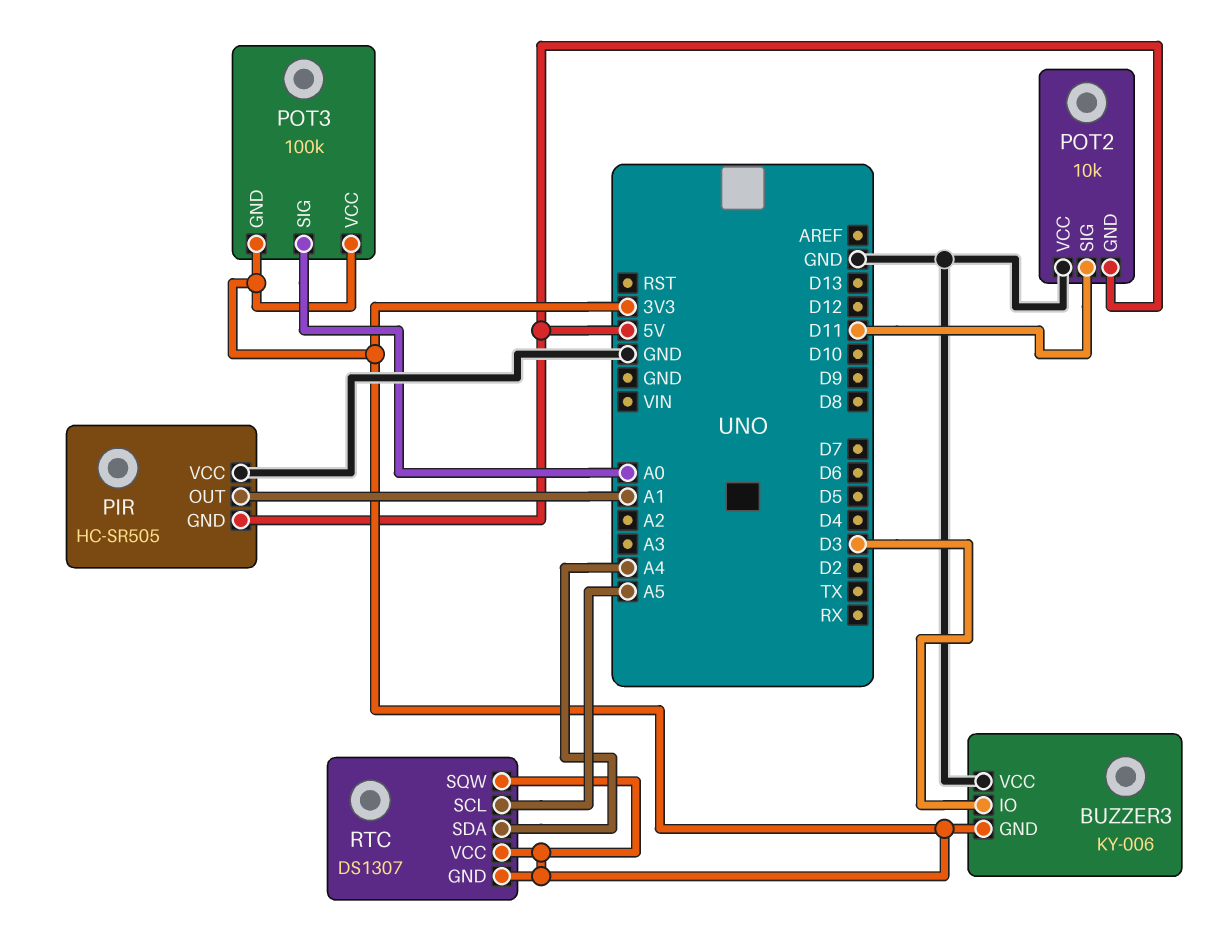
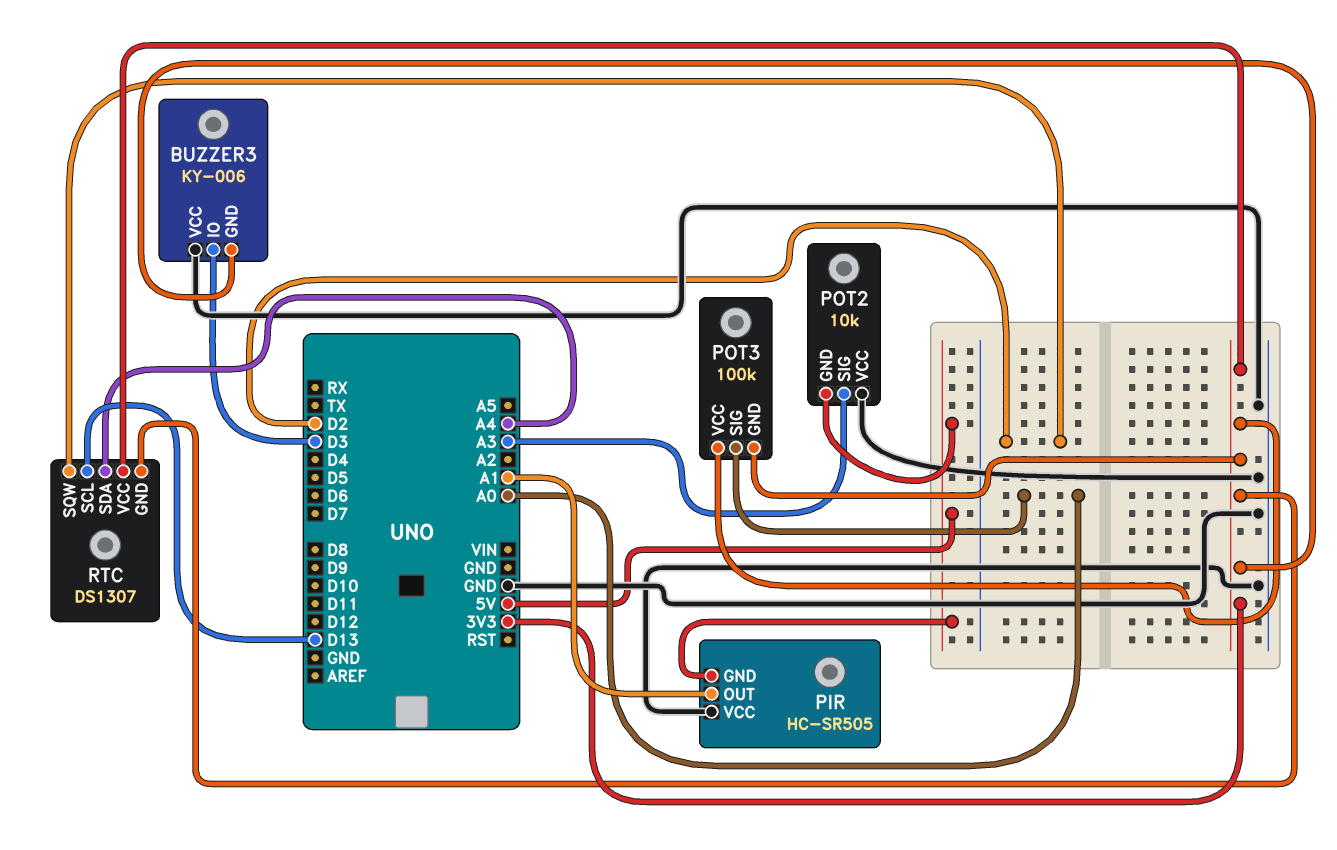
POT2 pin SIG: D11 -> A3
RTC pin SCL: A5 -> D13
RTC pin SQW: 3V3 -> D2

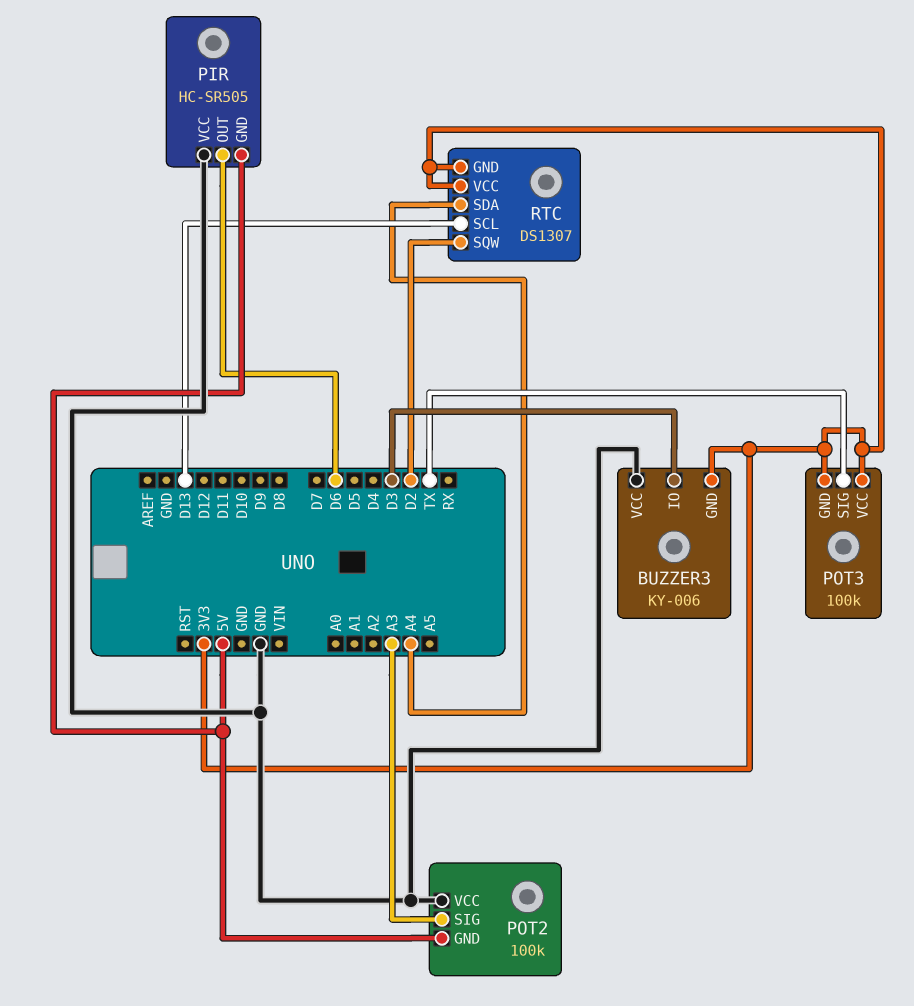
PIR pin OUT: A1 -> D6
POT2: 10k -> 100k
POT3 pin SIG: A0 -> TX

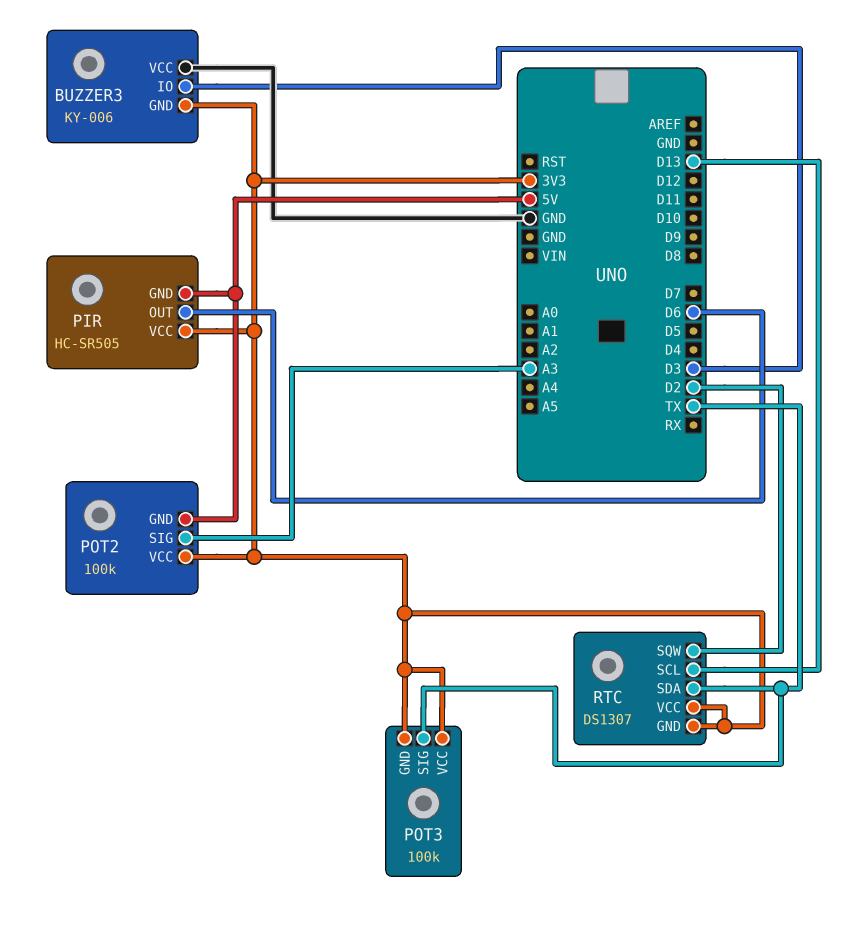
PIR pin VCC: GND -> 3V3
POT2 pin VCC: GND -> 3V3
RTC pin SDA: A4 -> TX

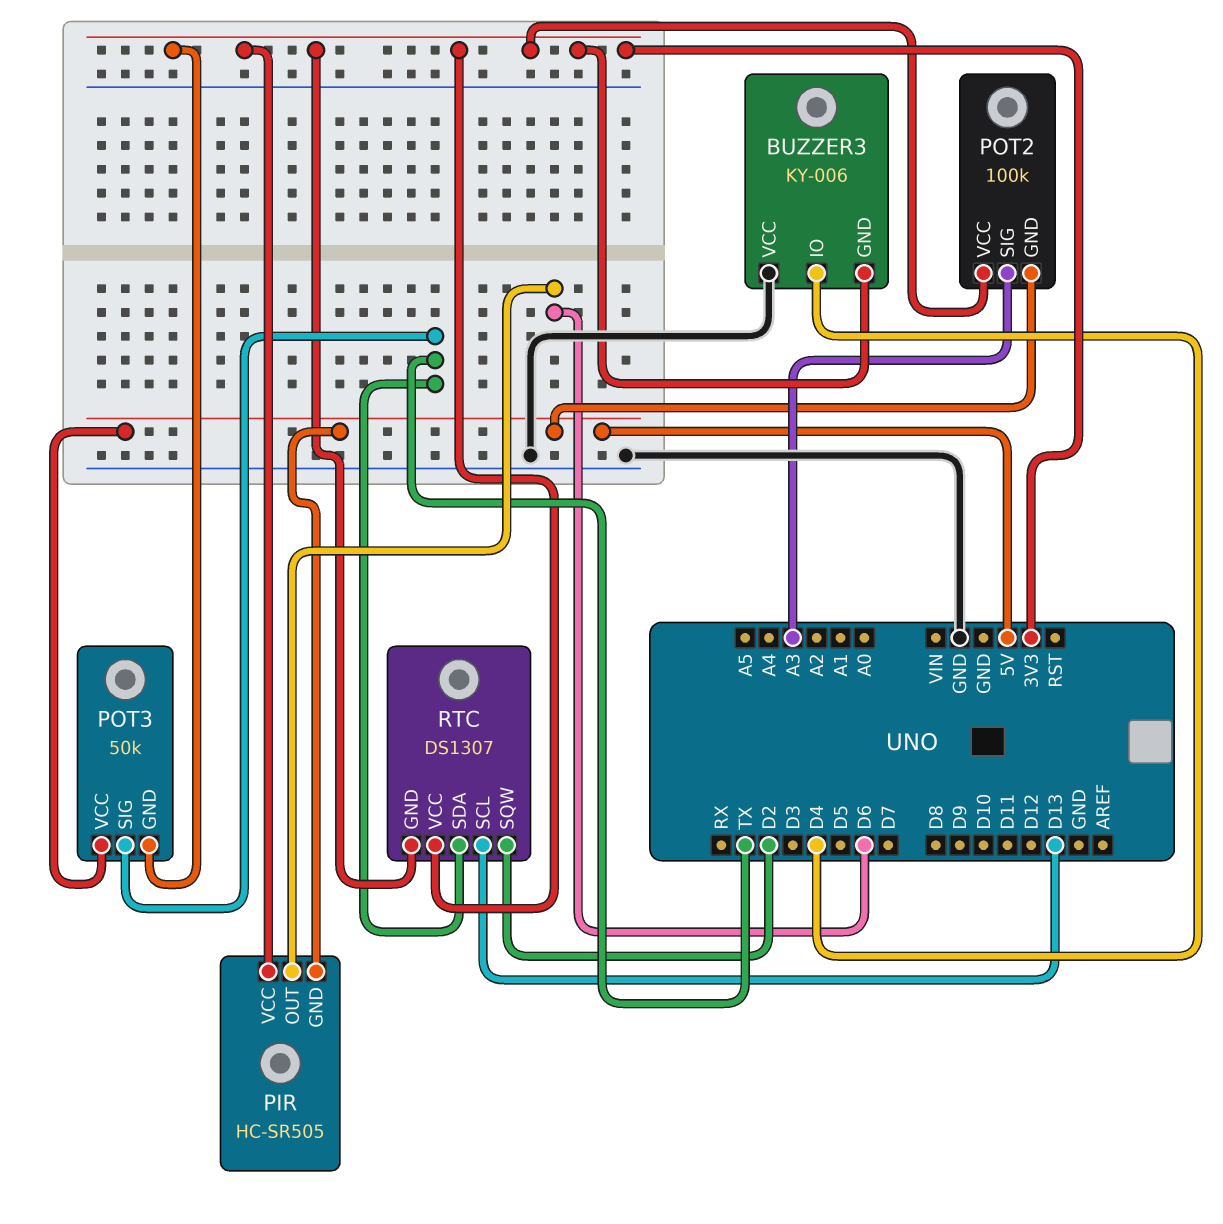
BUZZER3 pin IO: D3 -> D4
POT3: 100k -> 50k
POT3 pin VCC: 3V3 -> 5V

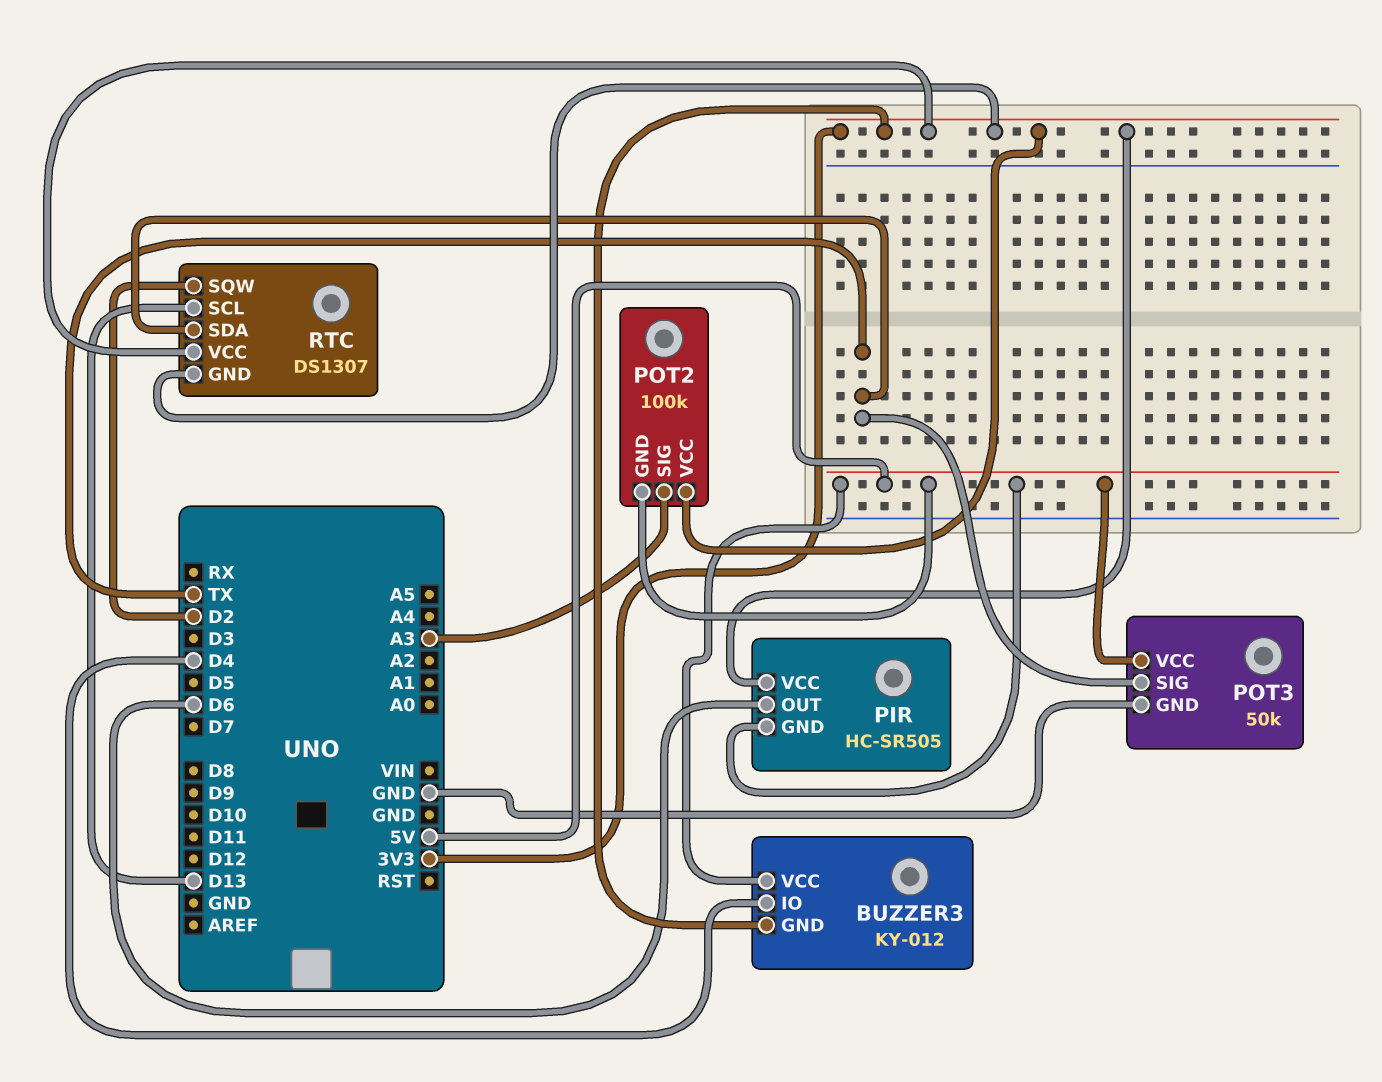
BUZZER3: KY-006 -> KY-012
BUZZER3 pin VCC: GND -> 5V
POT3 pin GND: 3V3 -> GND

